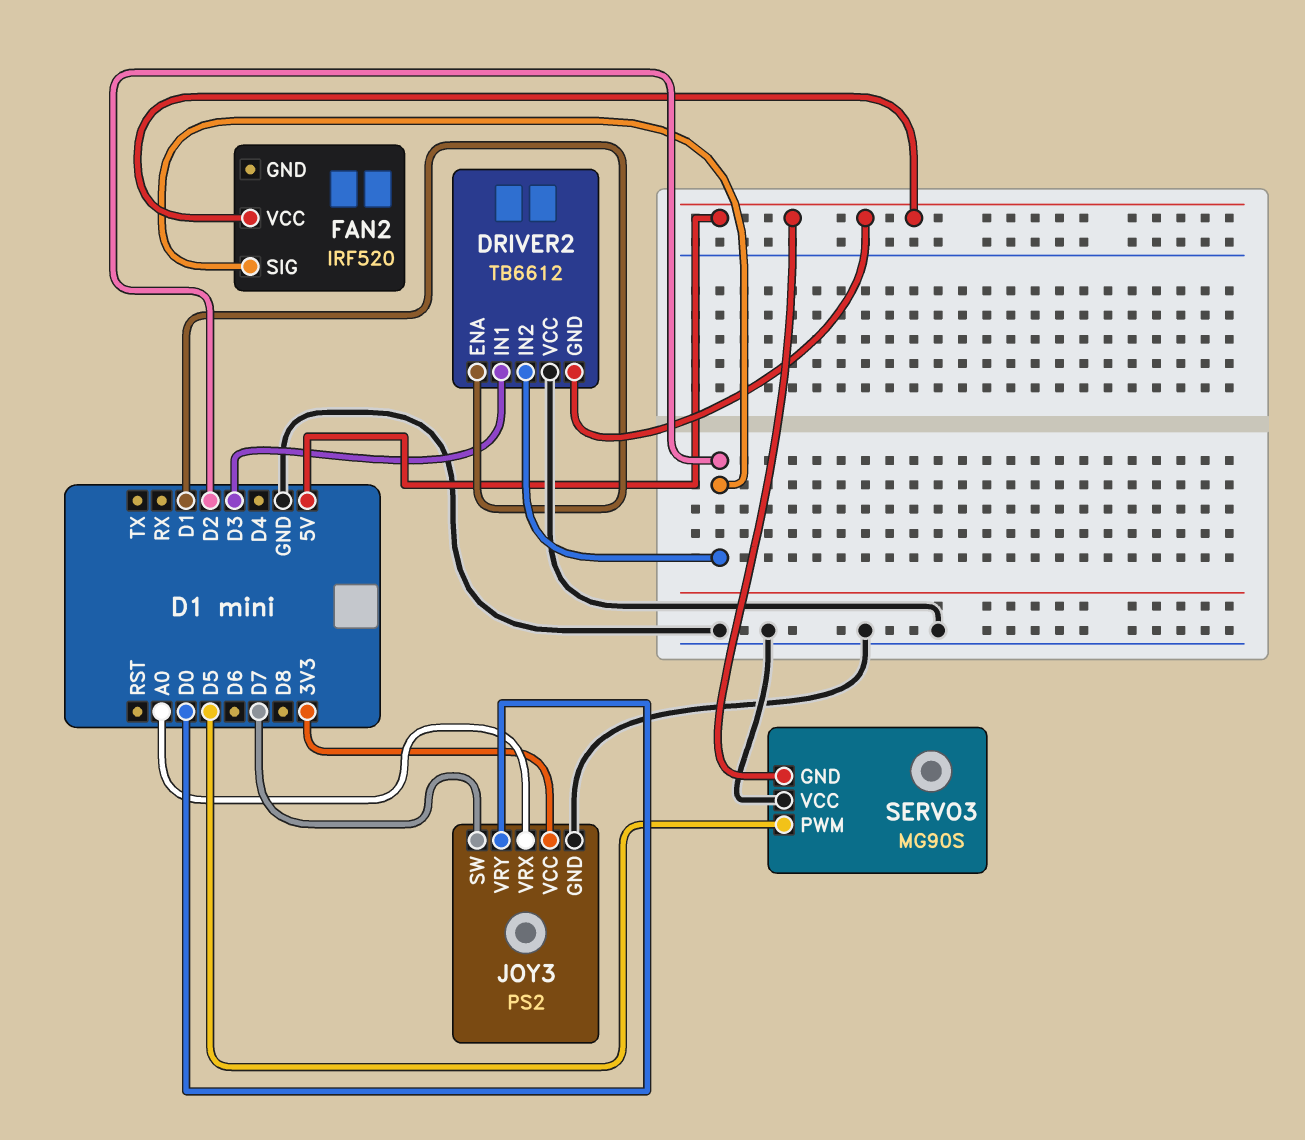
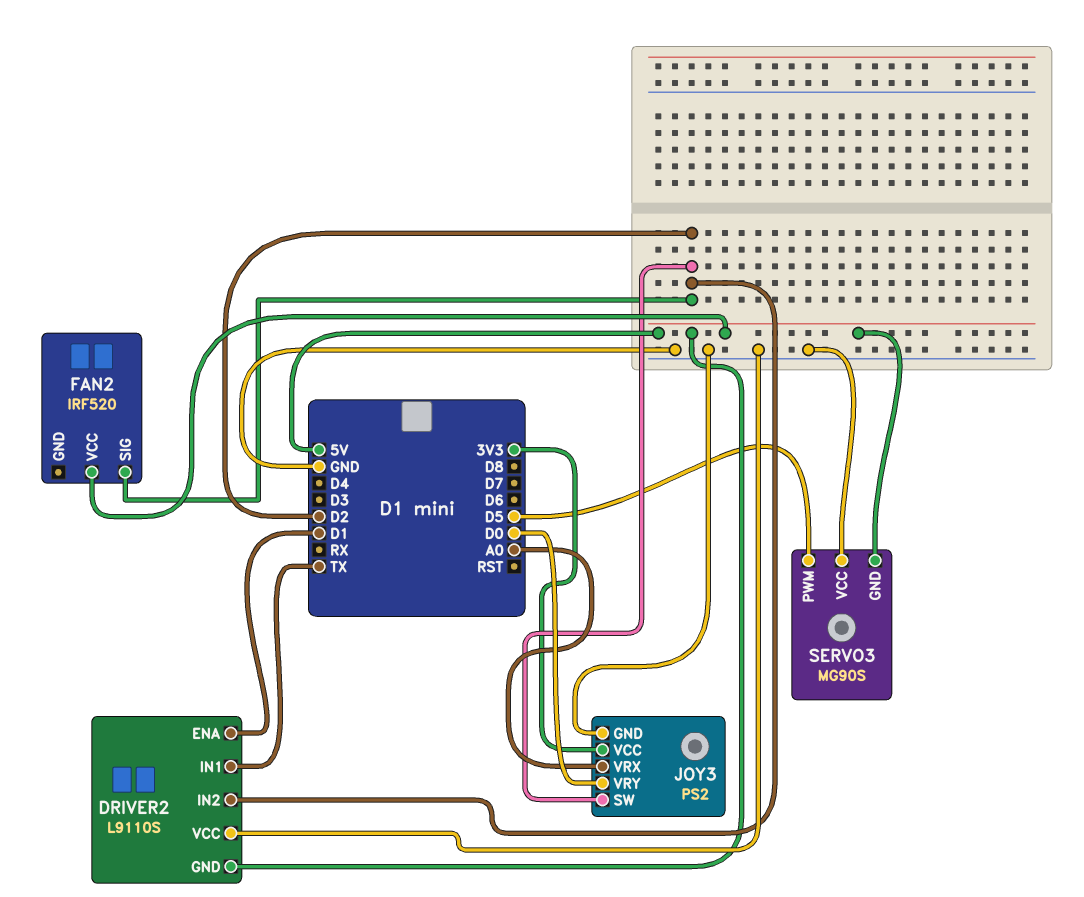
DRIVER2: TB6612 -> L9110S
DRIVER2 pin IN1: D3 -> TX
JOY3 pin SW: D7 -> D2

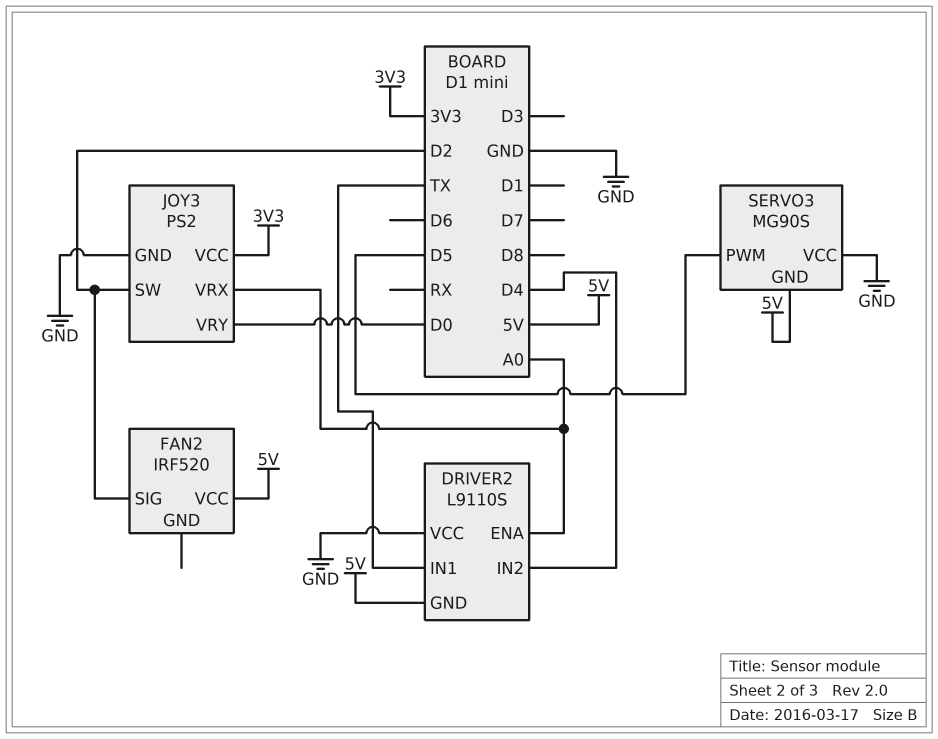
DRIVER2 pin ENA: D1 -> A0
DRIVER2 pin IN2: D2 -> D4

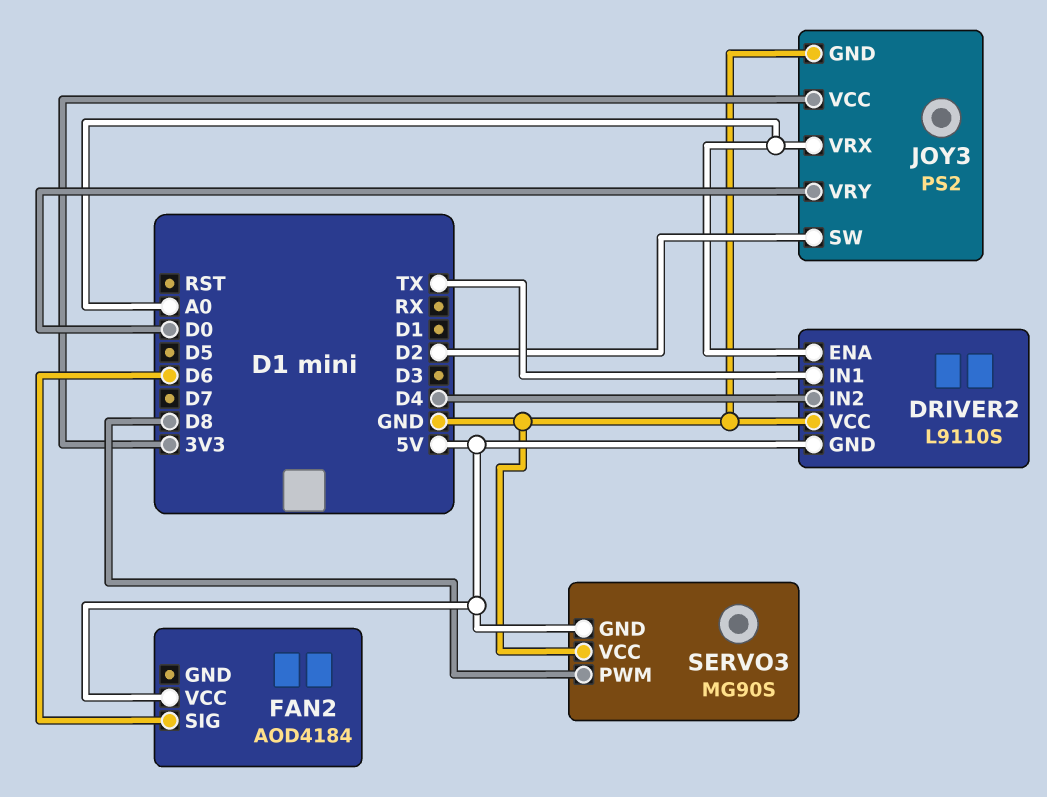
FAN2: IRF520 -> AOD4184
FAN2 pin SIG: D2 -> D6
SERVO3 pin PWM: D5 -> D8

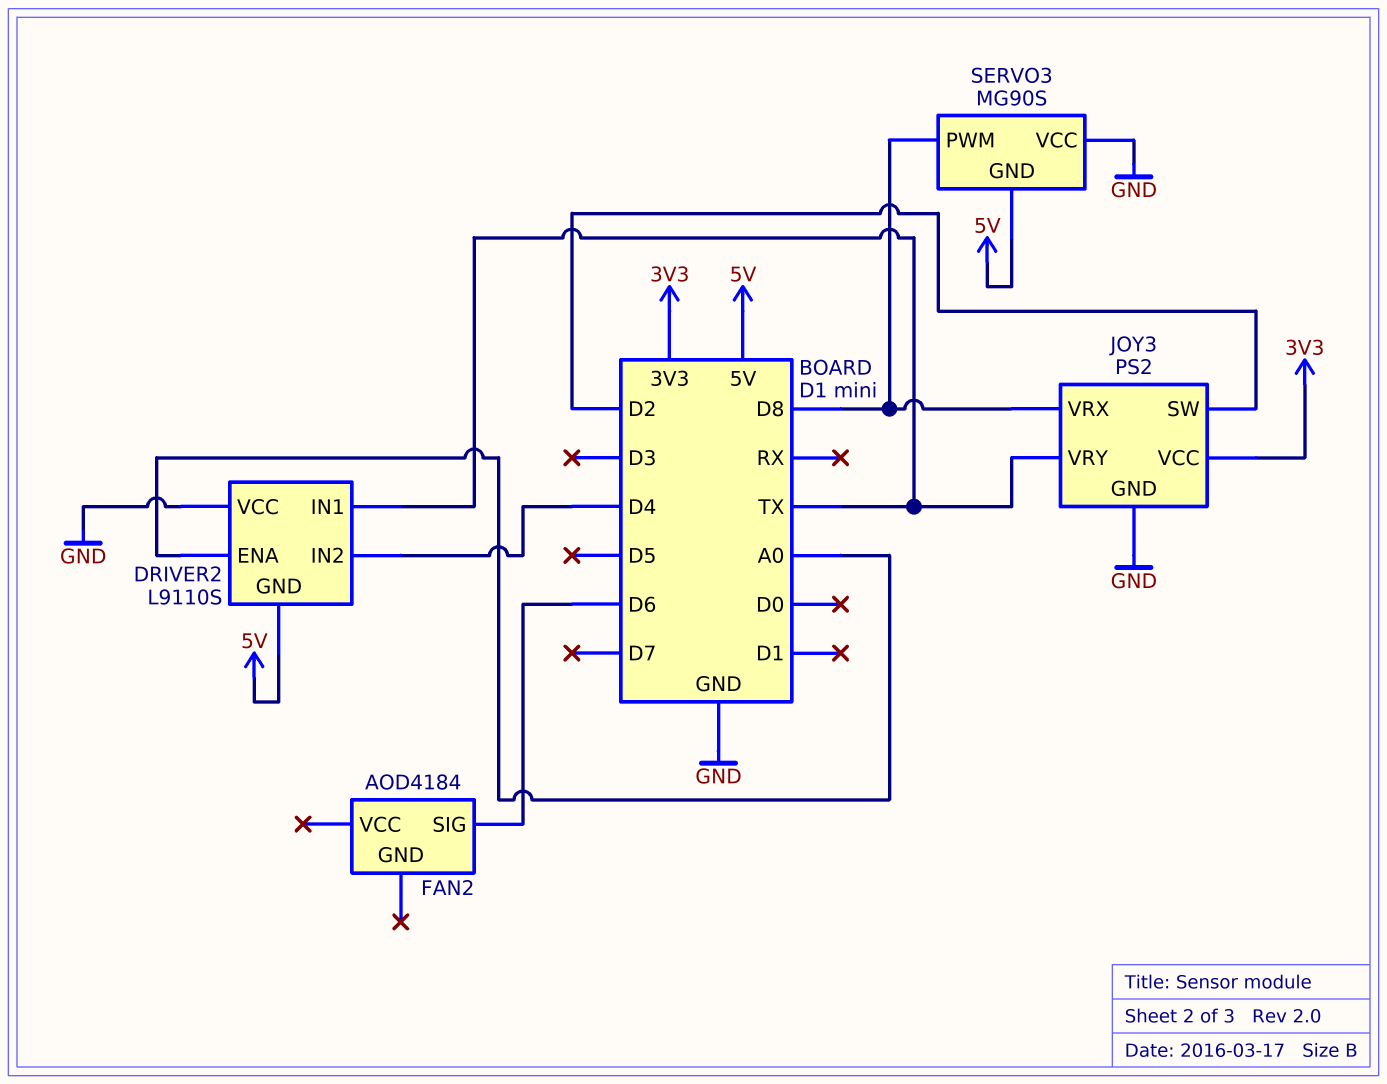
FAN2 pin VCC: 5V -> none
JOY3 pin VRX: A0 -> D8
JOY3 pin VRY: D0 -> TX

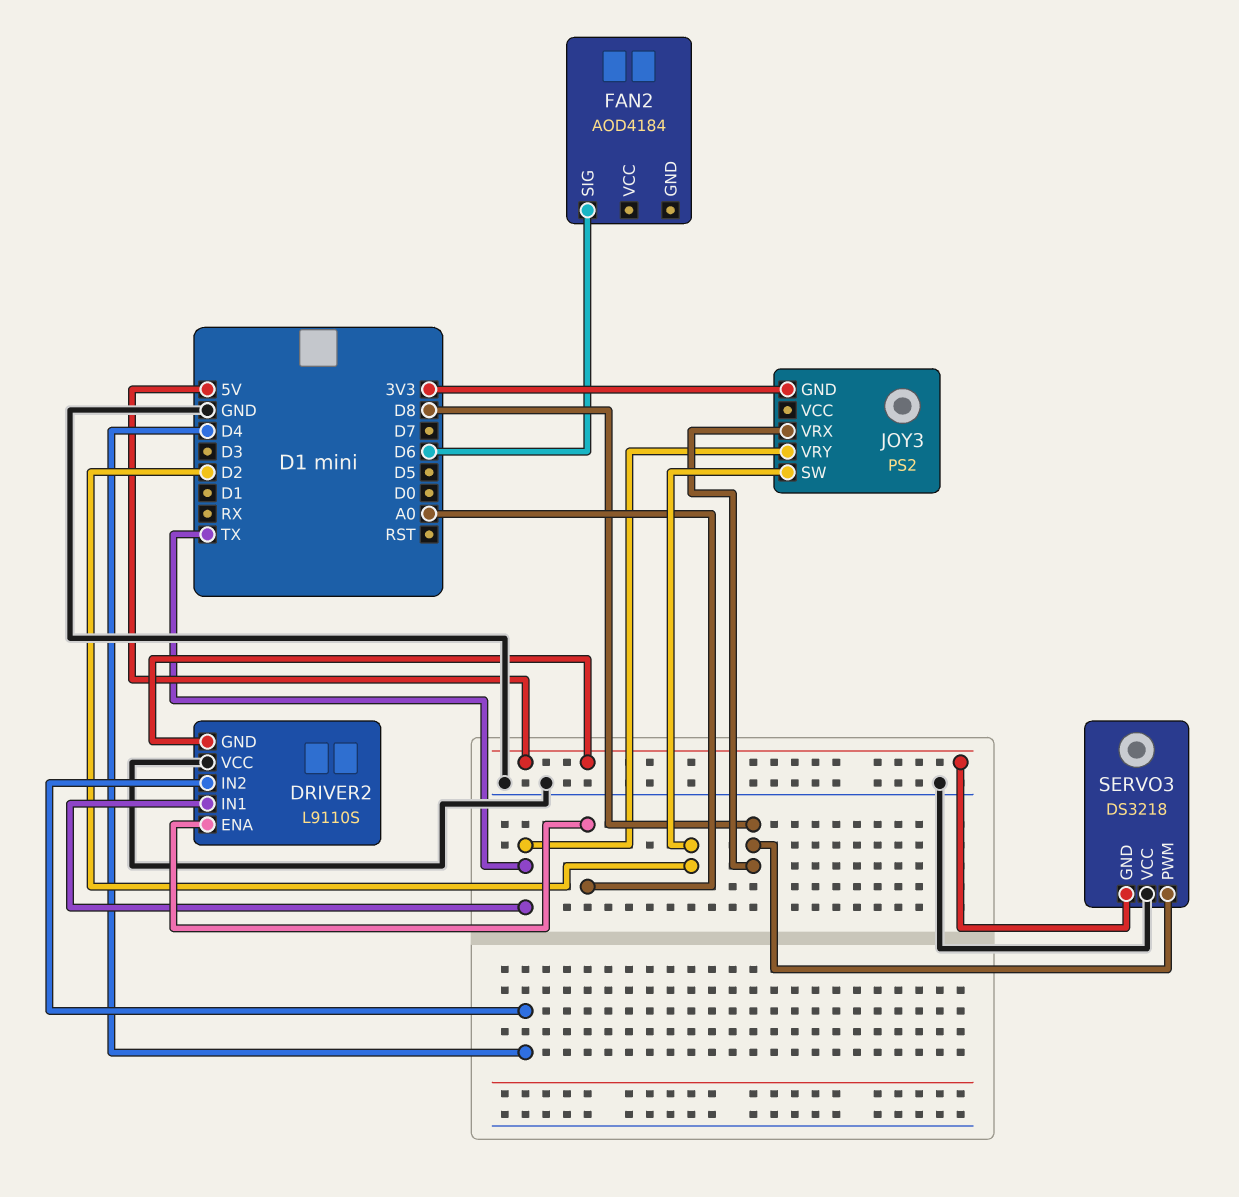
JOY3 pin GND: GND -> 3V3
JOY3 pin VCC: 3V3 -> none
SERVO3: MG90S -> DS3218

